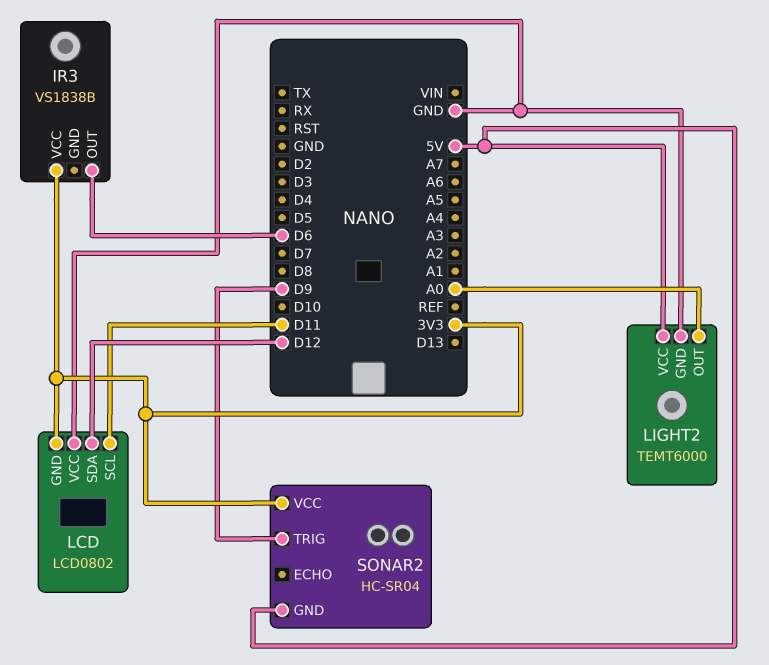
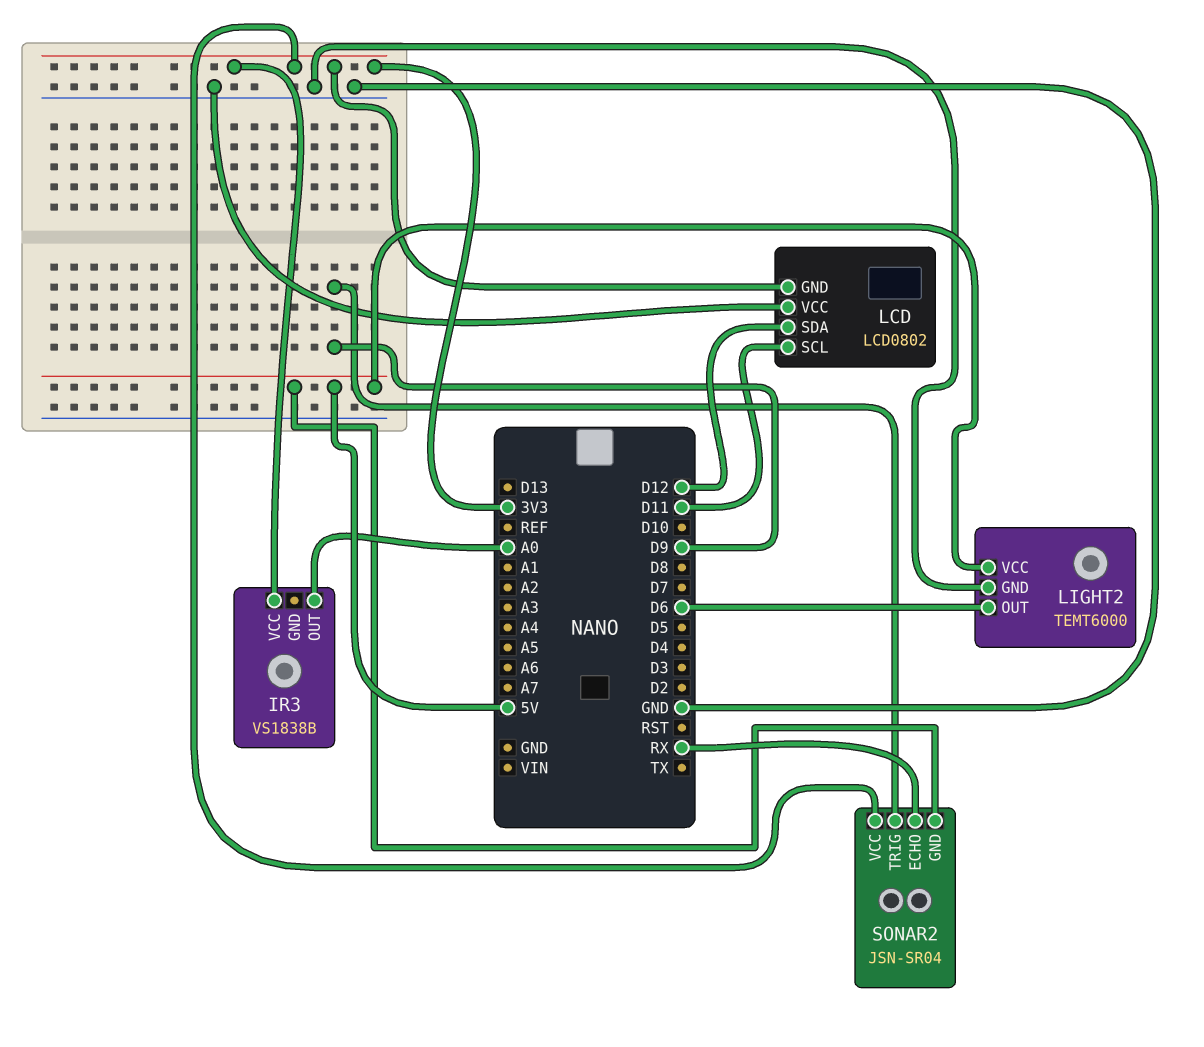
IR3 pin OUT: D6 -> A0
LIGHT2 pin OUT: A0 -> D6
SONAR2: HC-SR04 -> JSN-SR04
SONAR2 pin ECHO: none -> RX

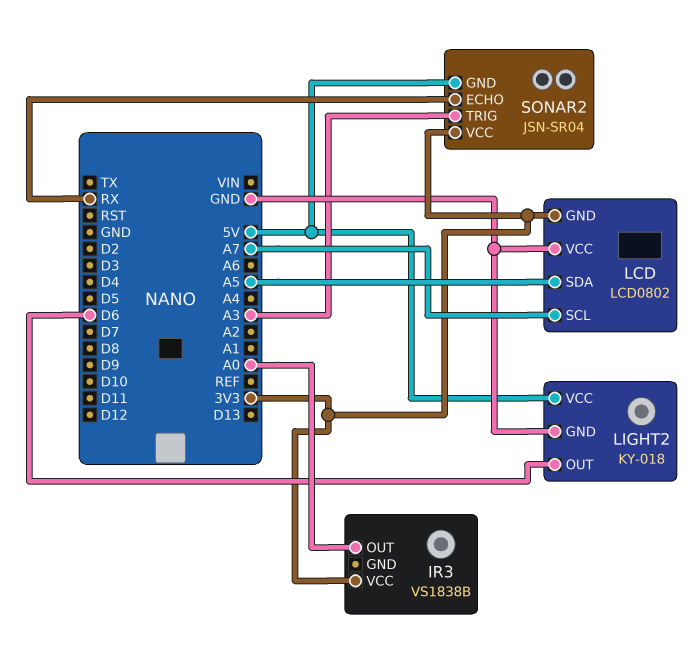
LCD pin SCL: D11 -> A7
LCD pin SDA: D12 -> A5
LIGHT2: TEMT6000 -> KY-018
SONAR2 pin TRIG: D9 -> A3

